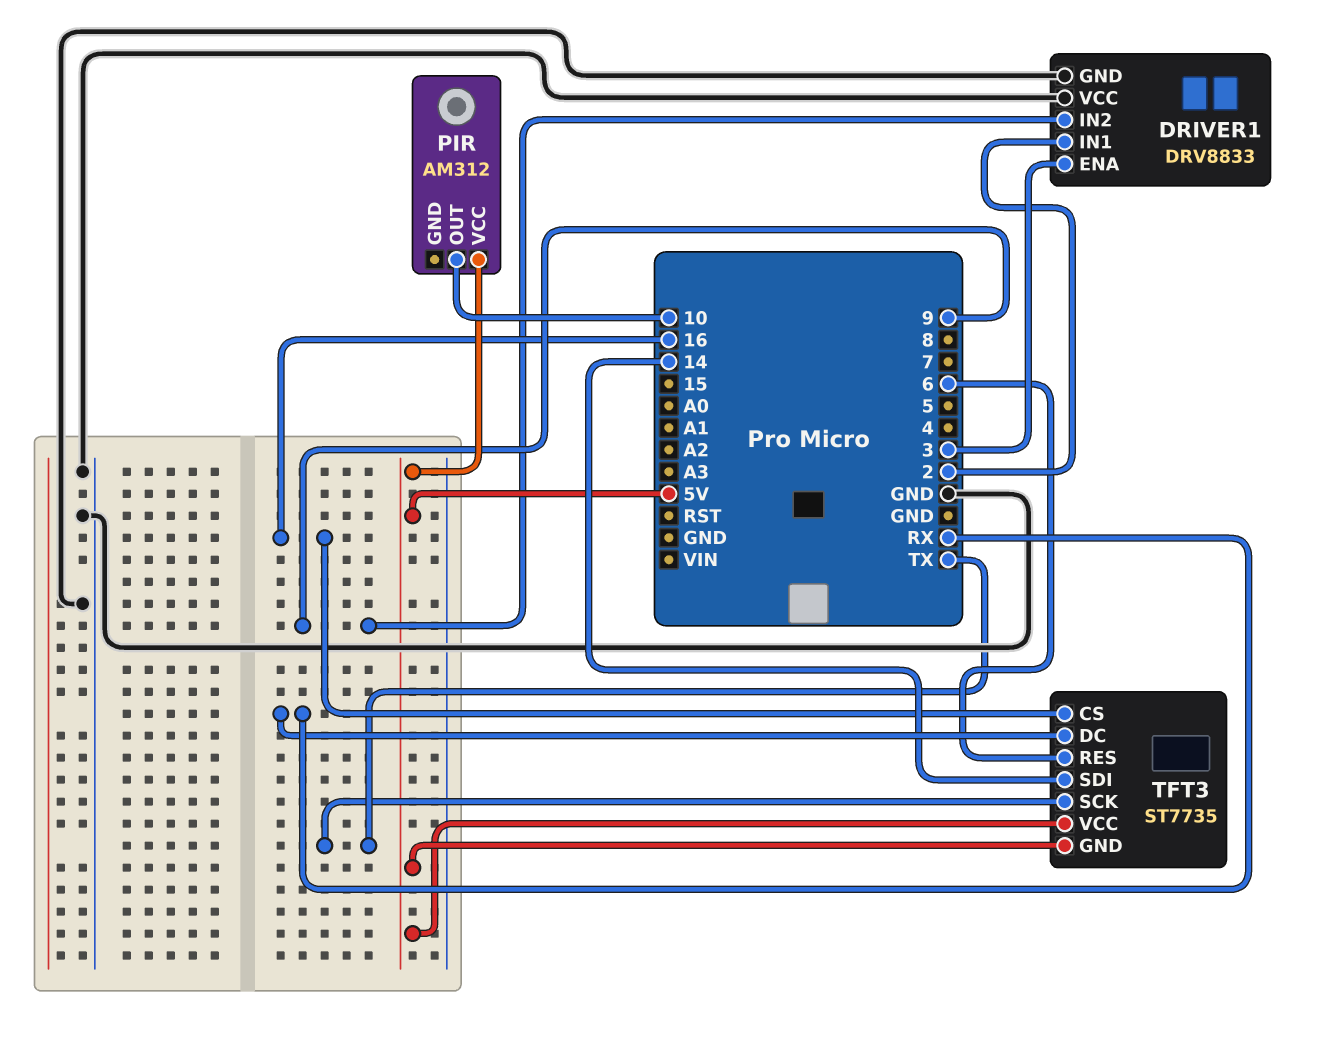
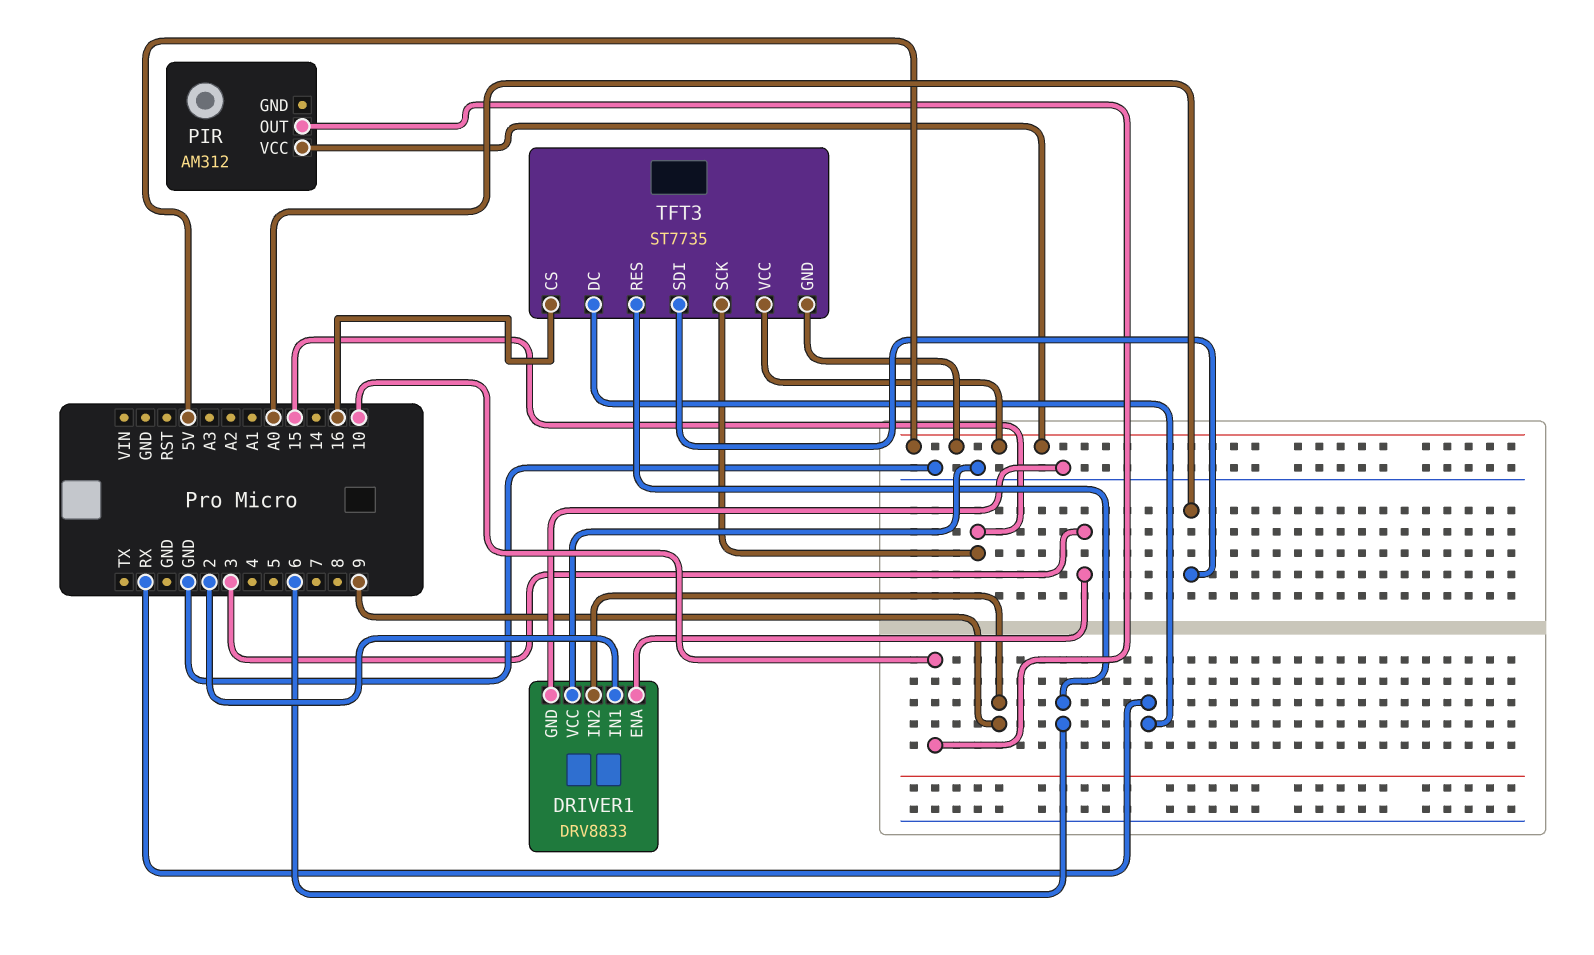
TFT3 pin SCK: TX -> 15
TFT3 pin SDI: 14 -> A0

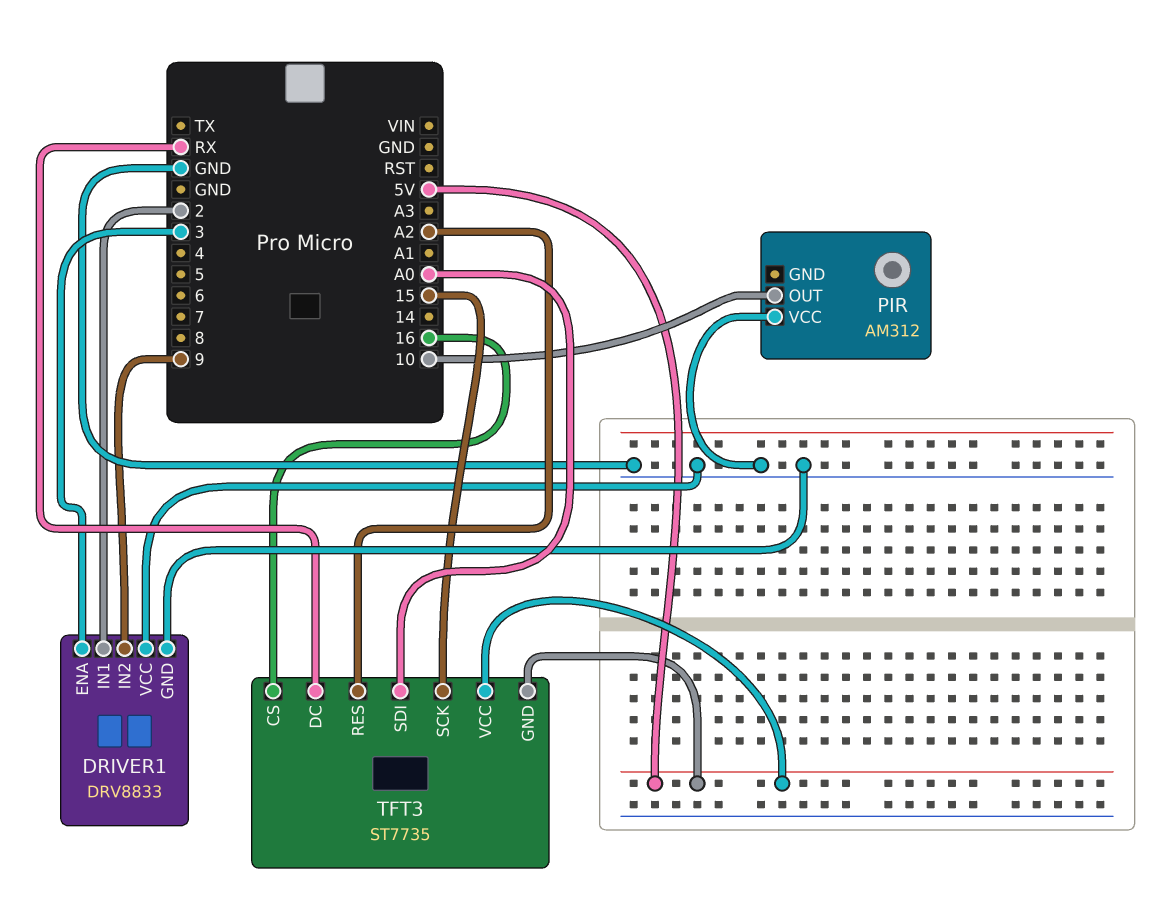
PIR pin VCC: 5V -> GND
TFT3 pin RES: 6 -> A2

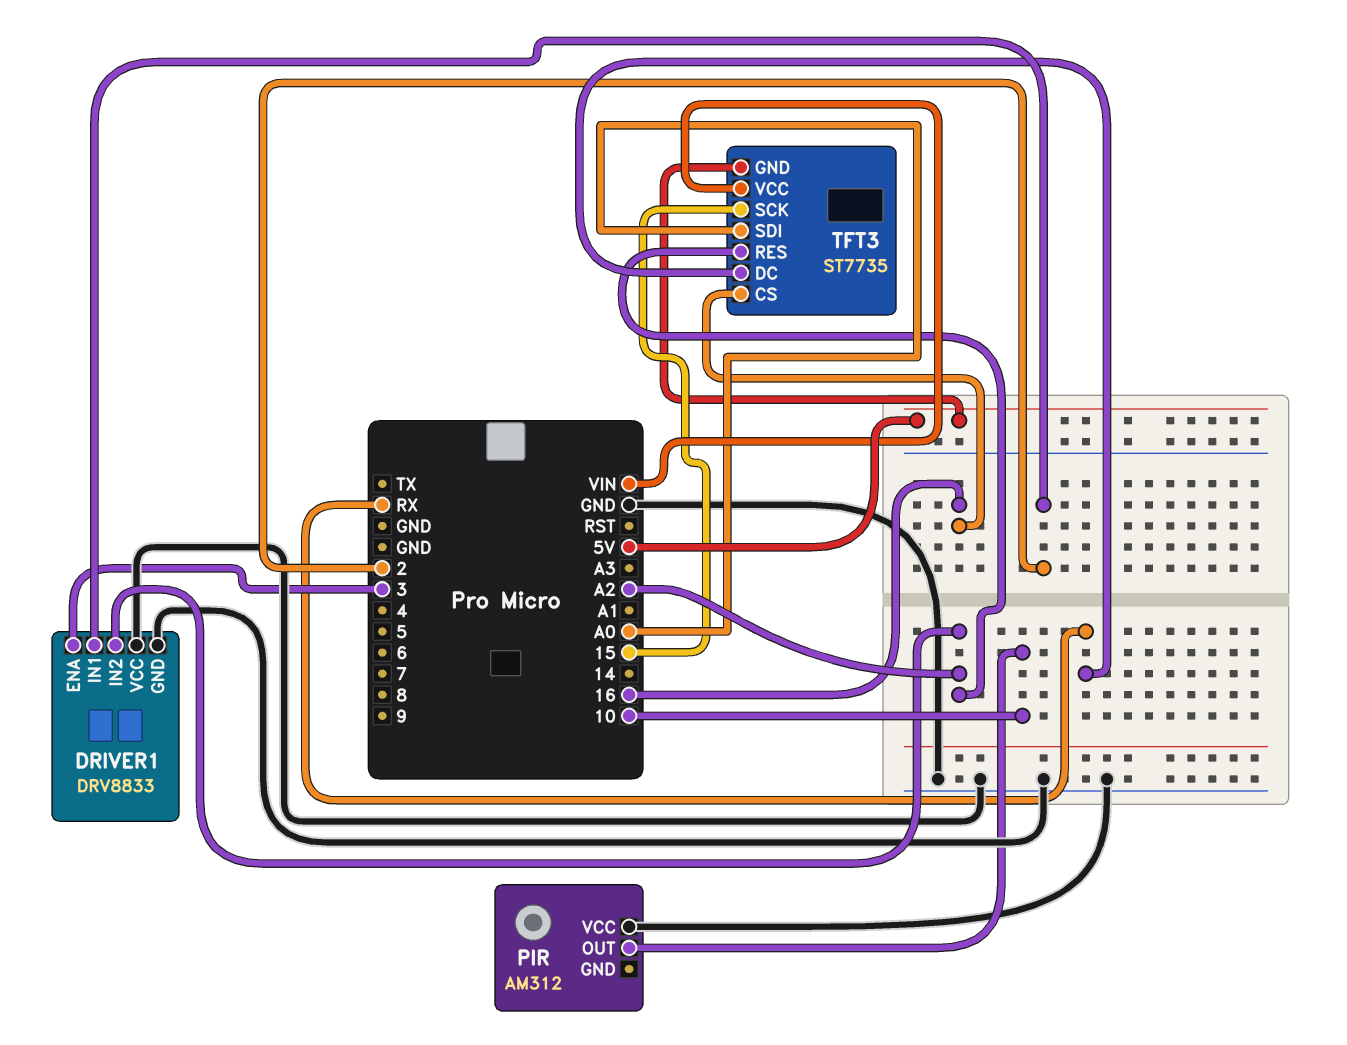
DRIVER1 pin IN2: 9 -> A2
TFT3 pin VCC: 5V -> VIN

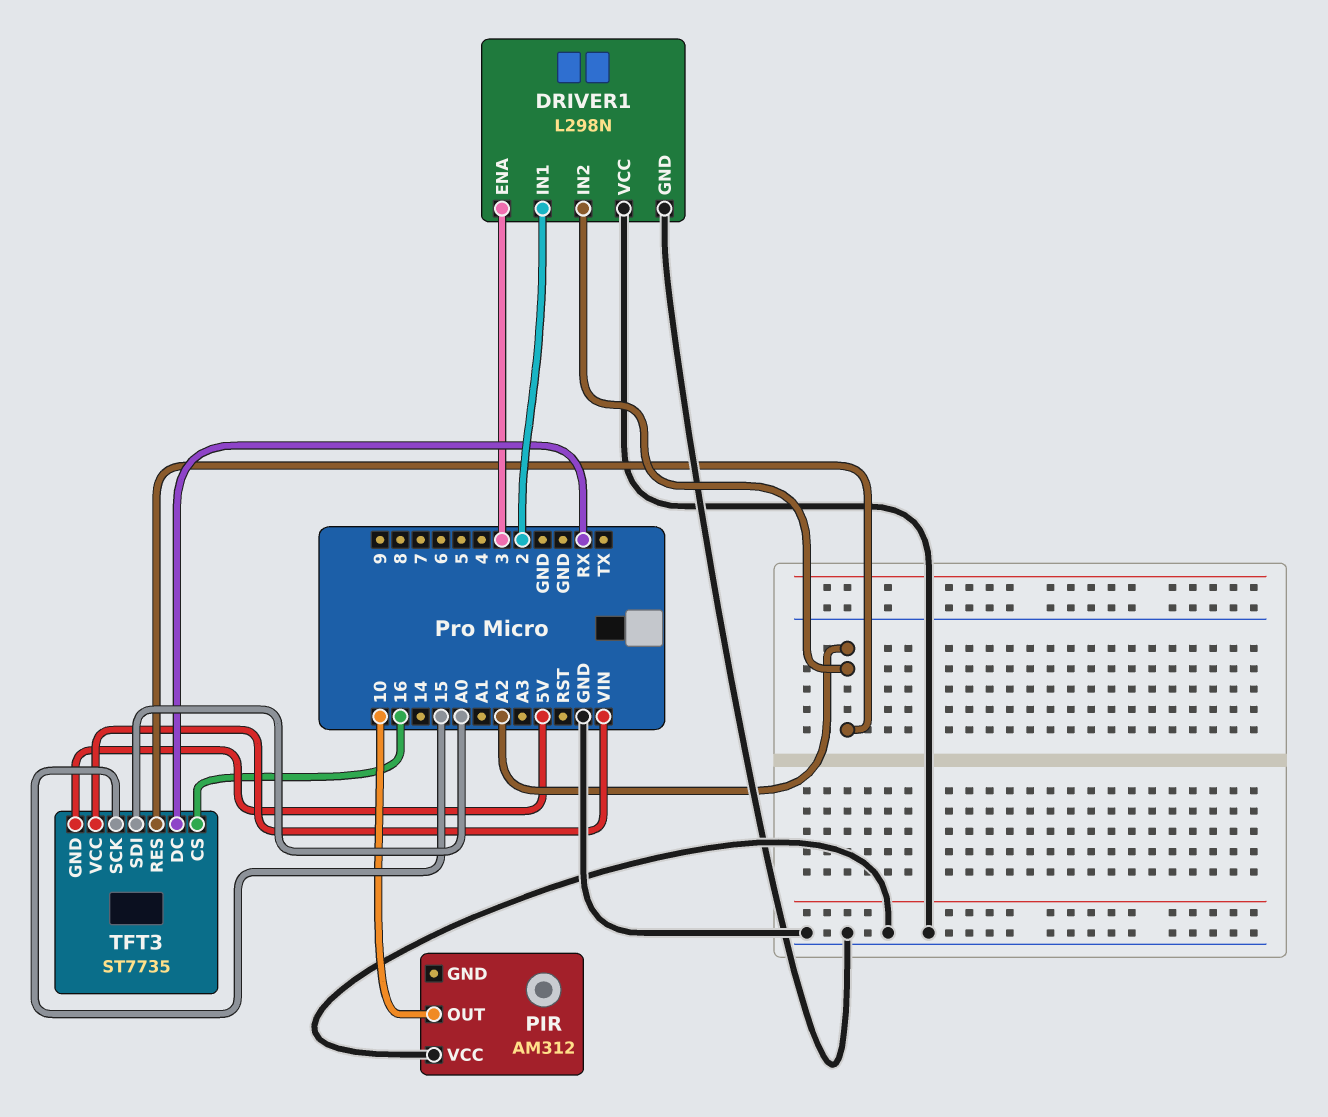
DRIVER1: DRV8833 -> L298N

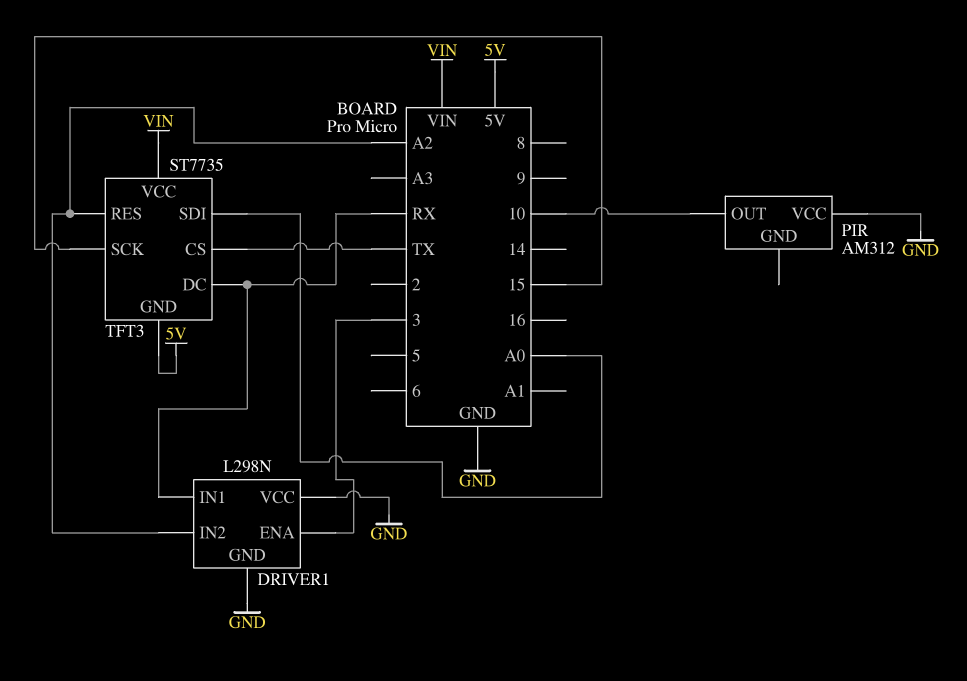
DRIVER1 pin IN1: 2 -> RX
TFT3 pin CS: 16 -> TX

